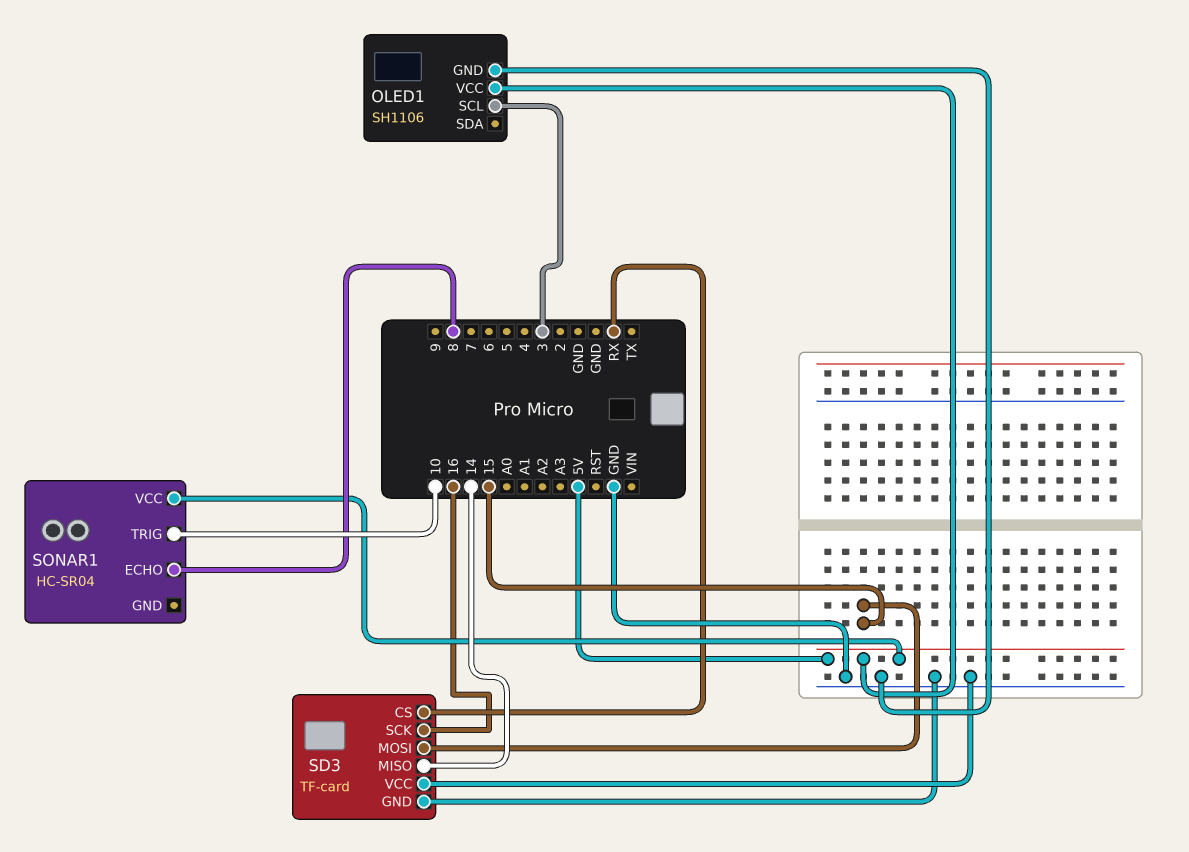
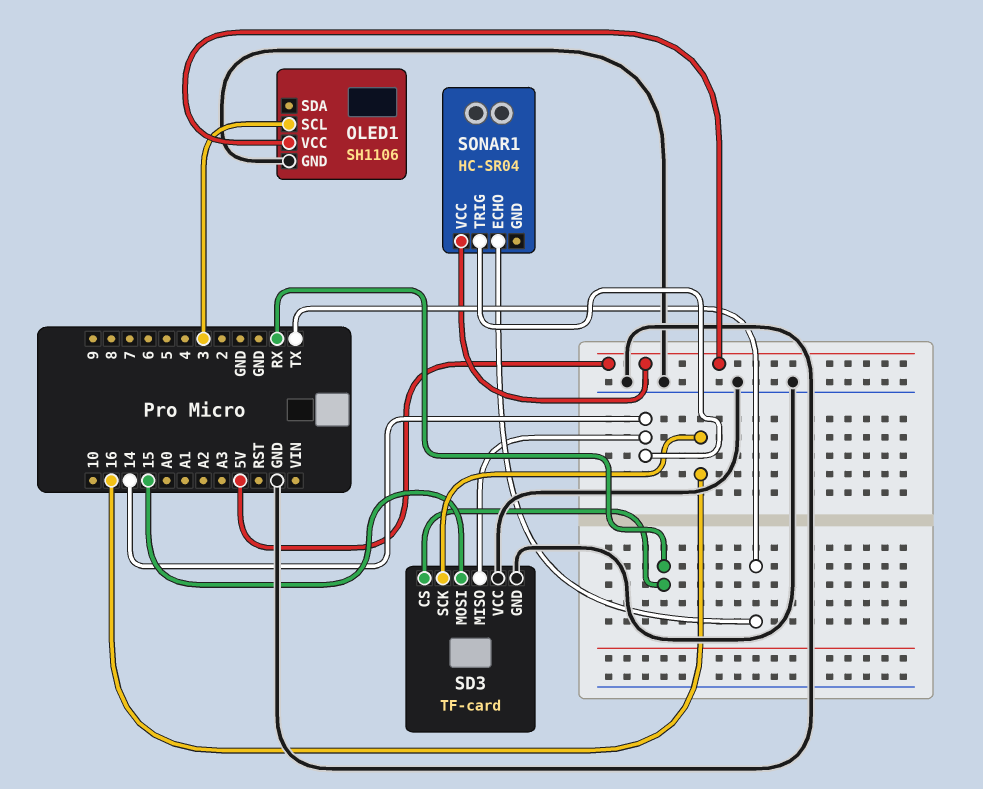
SONAR1 pin ECHO: 8 -> TX
SONAR1 pin TRIG: 10 -> 14

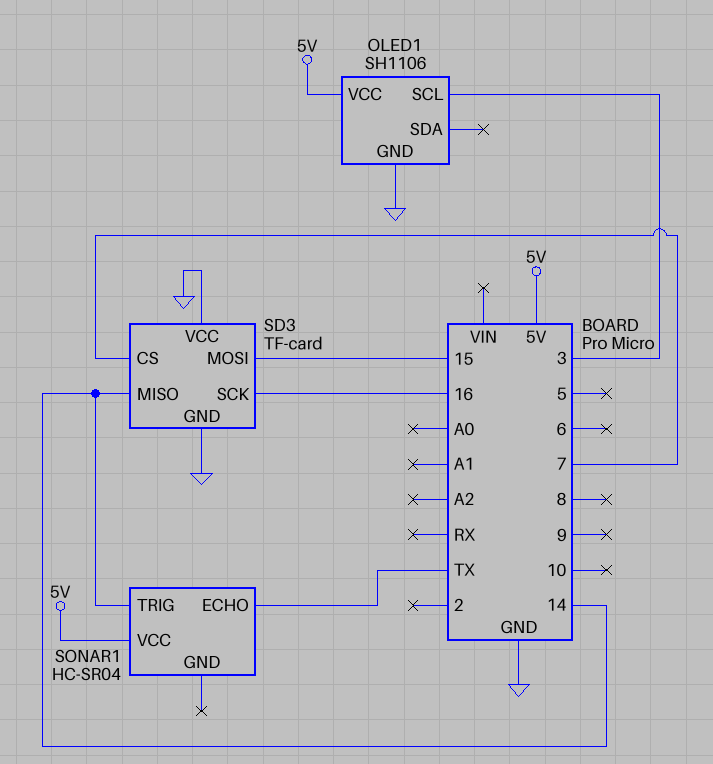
SD3 pin CS: RX -> 7

